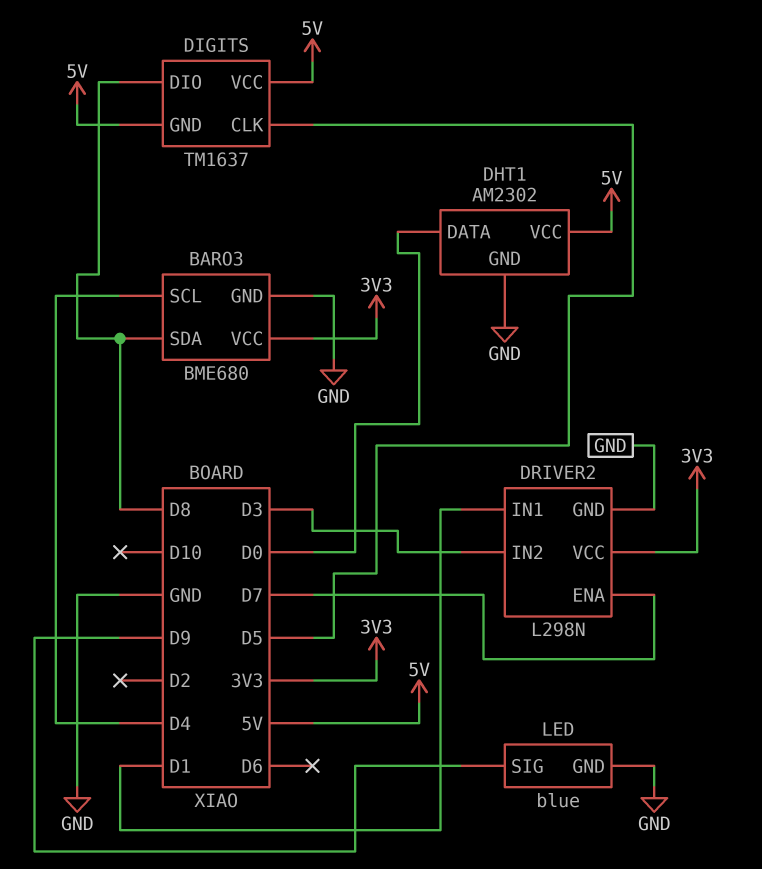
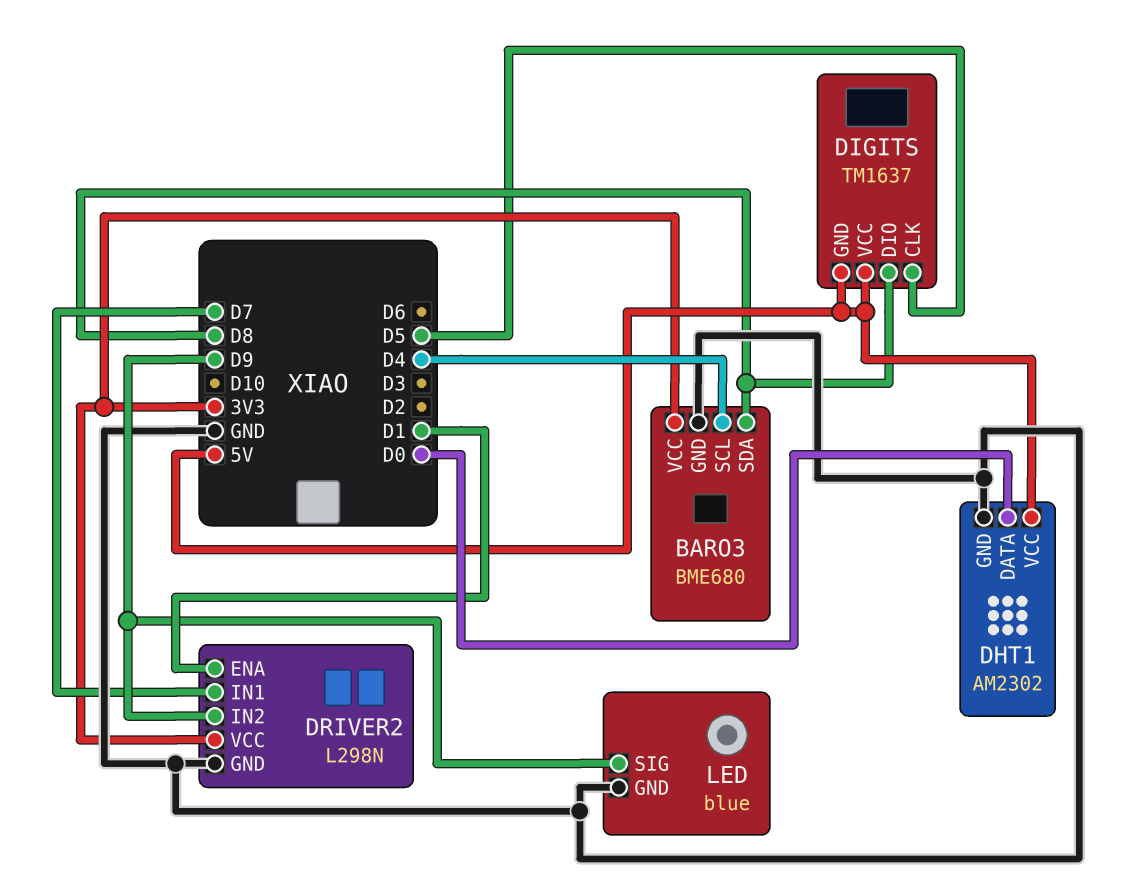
DRIVER2 pin ENA: D7 -> D1
DRIVER2 pin IN1: D1 -> D7
DRIVER2 pin IN2: D3 -> D9

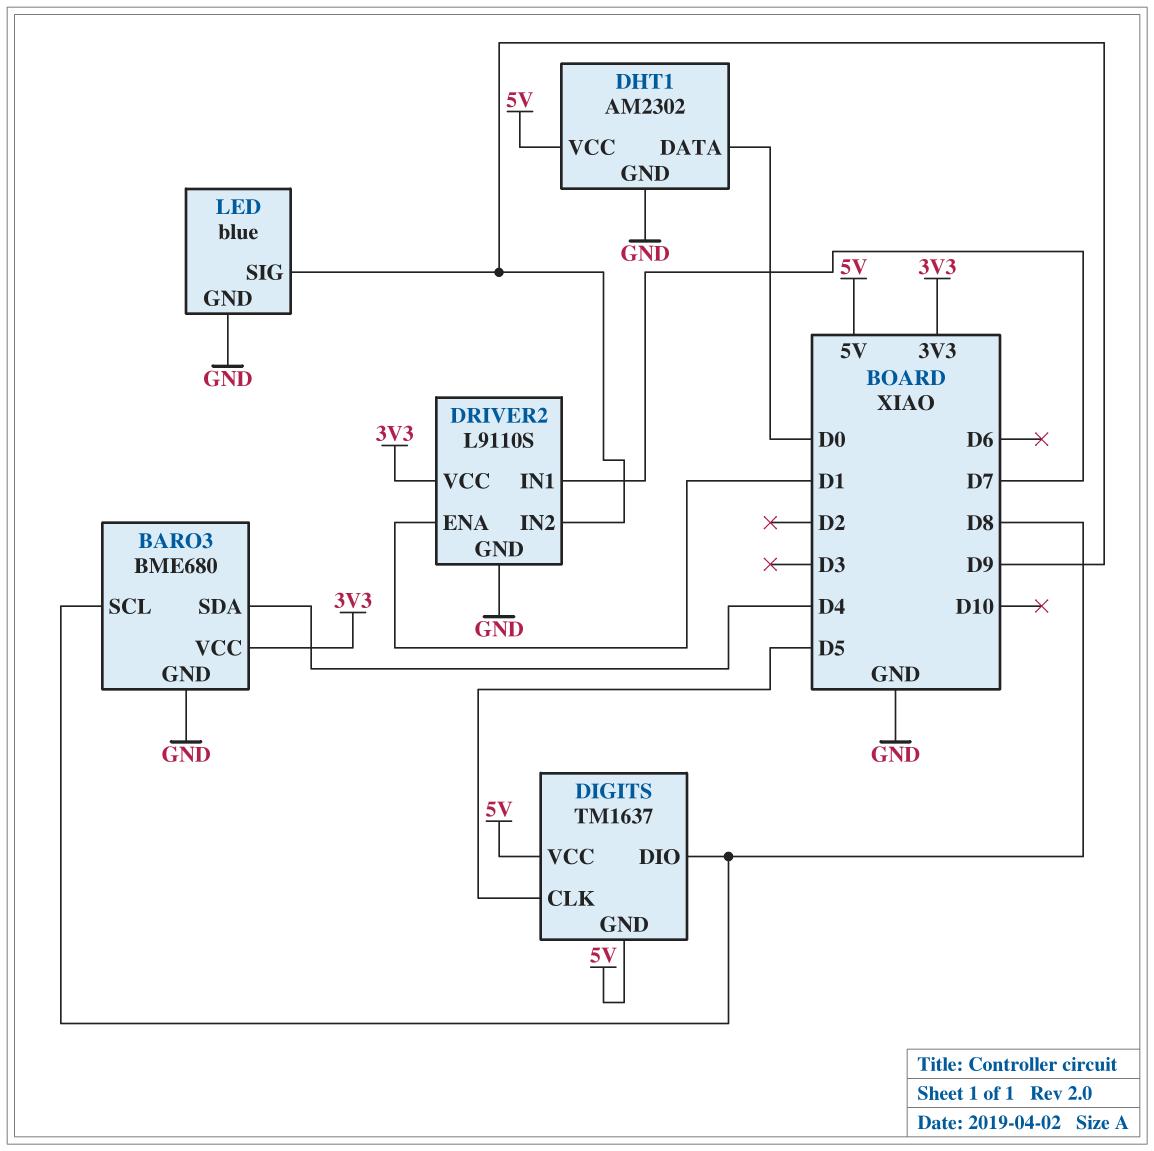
BARO3 pin SCL: D4 -> D8
BARO3 pin SDA: D8 -> D4
DRIVER2: L298N -> L9110S

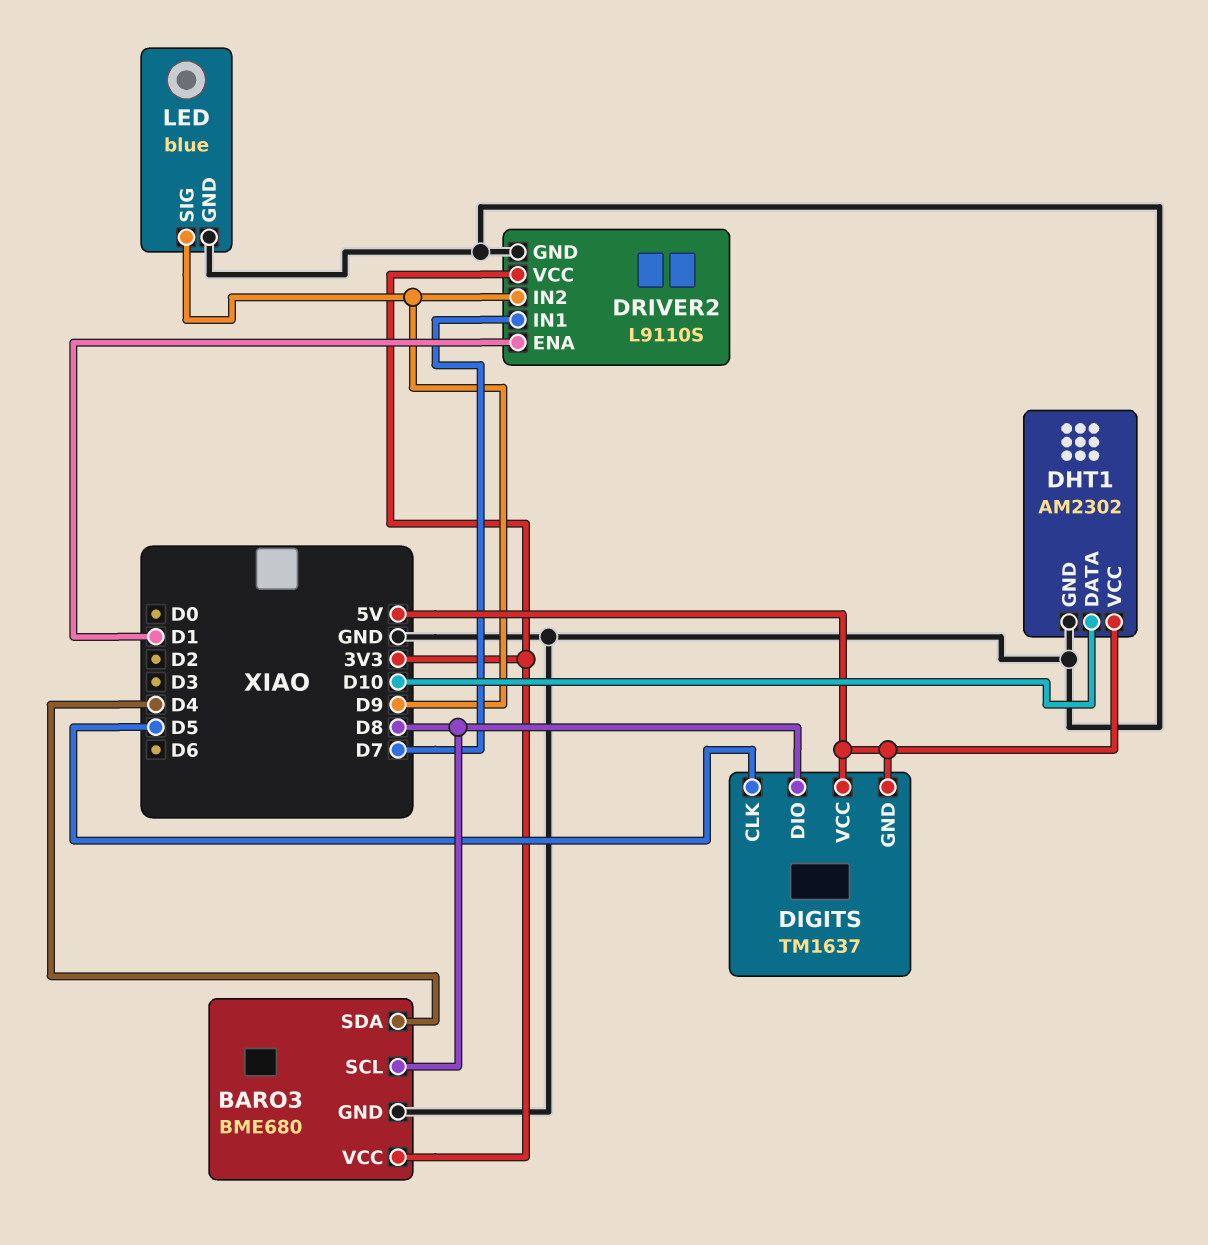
DHT1 pin DATA: D0 -> D10

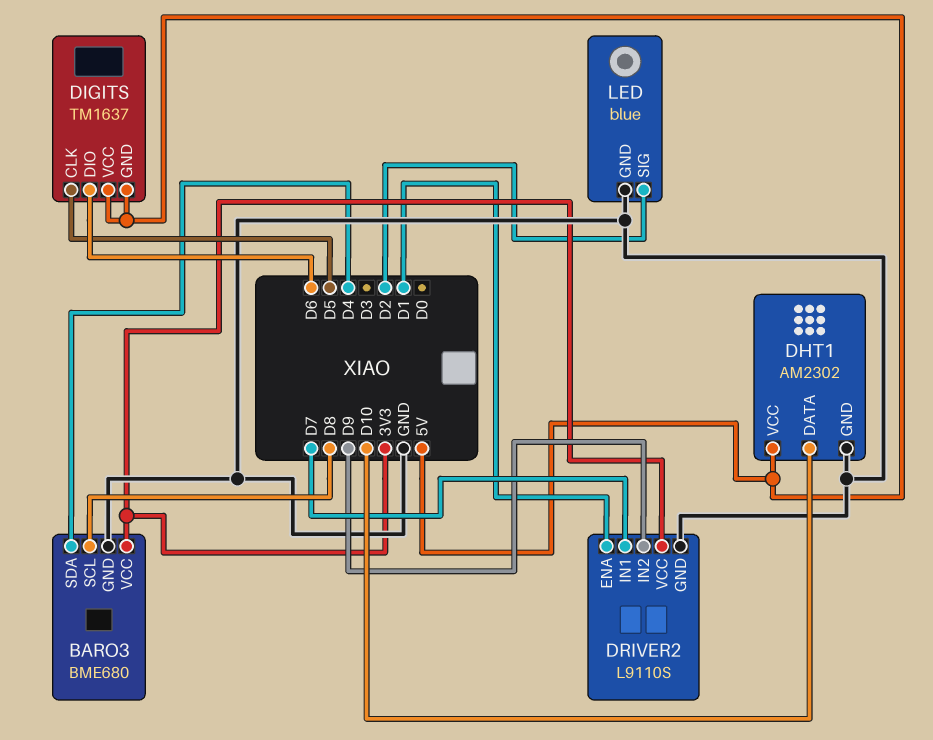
DIGITS pin DIO: D8 -> D6
LED pin SIG: D9 -> D2

